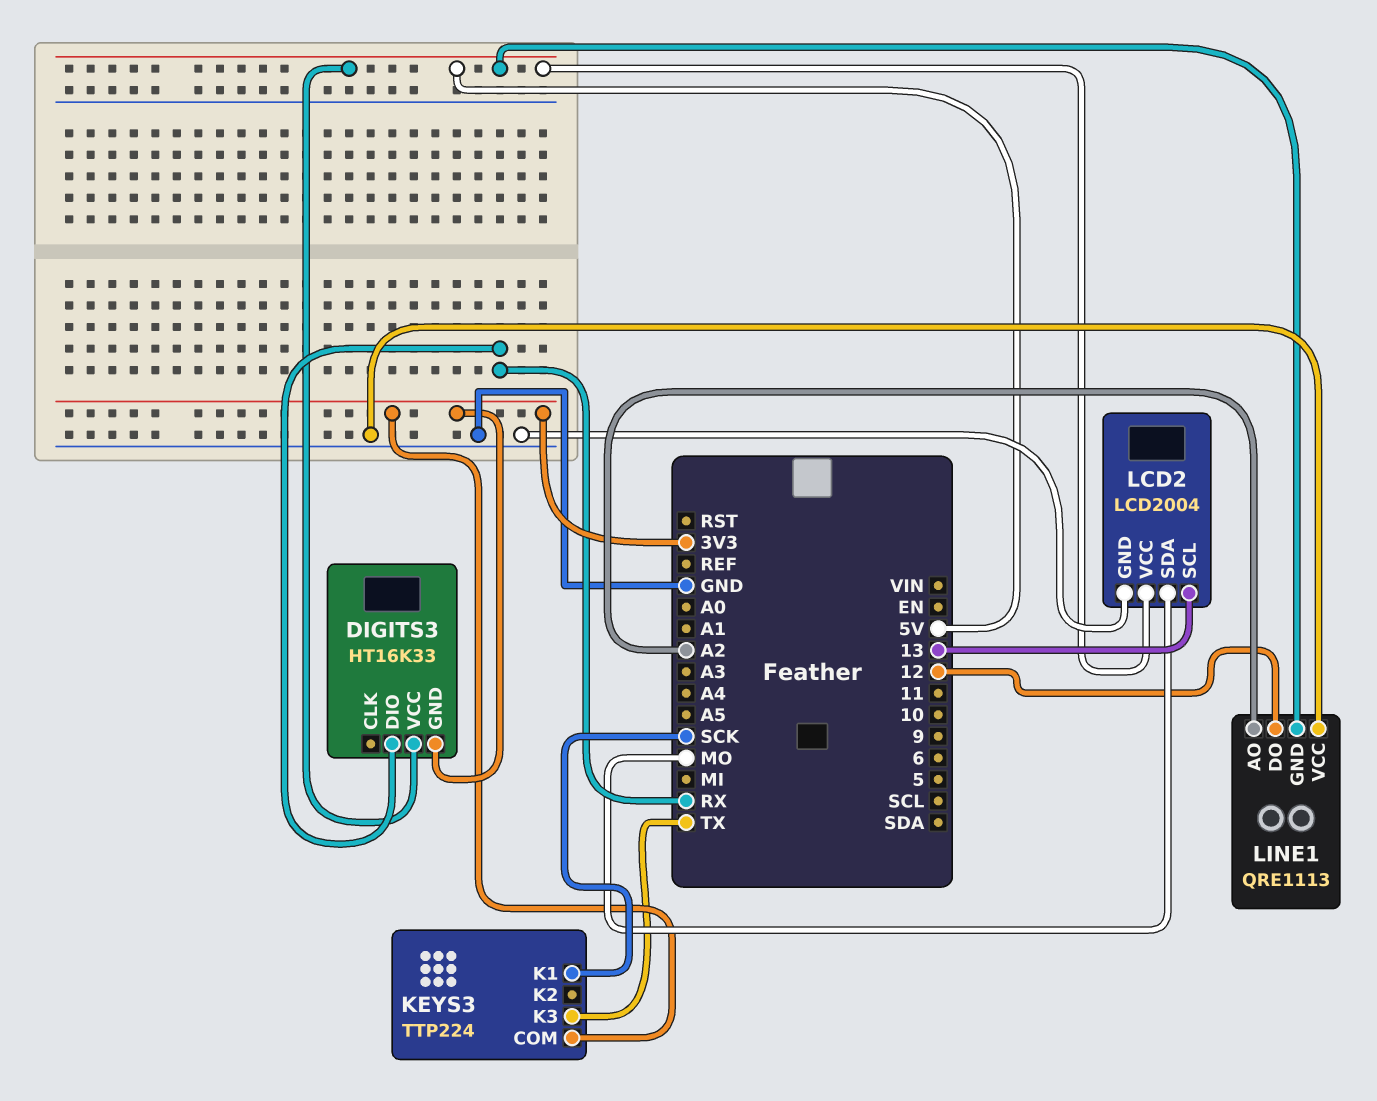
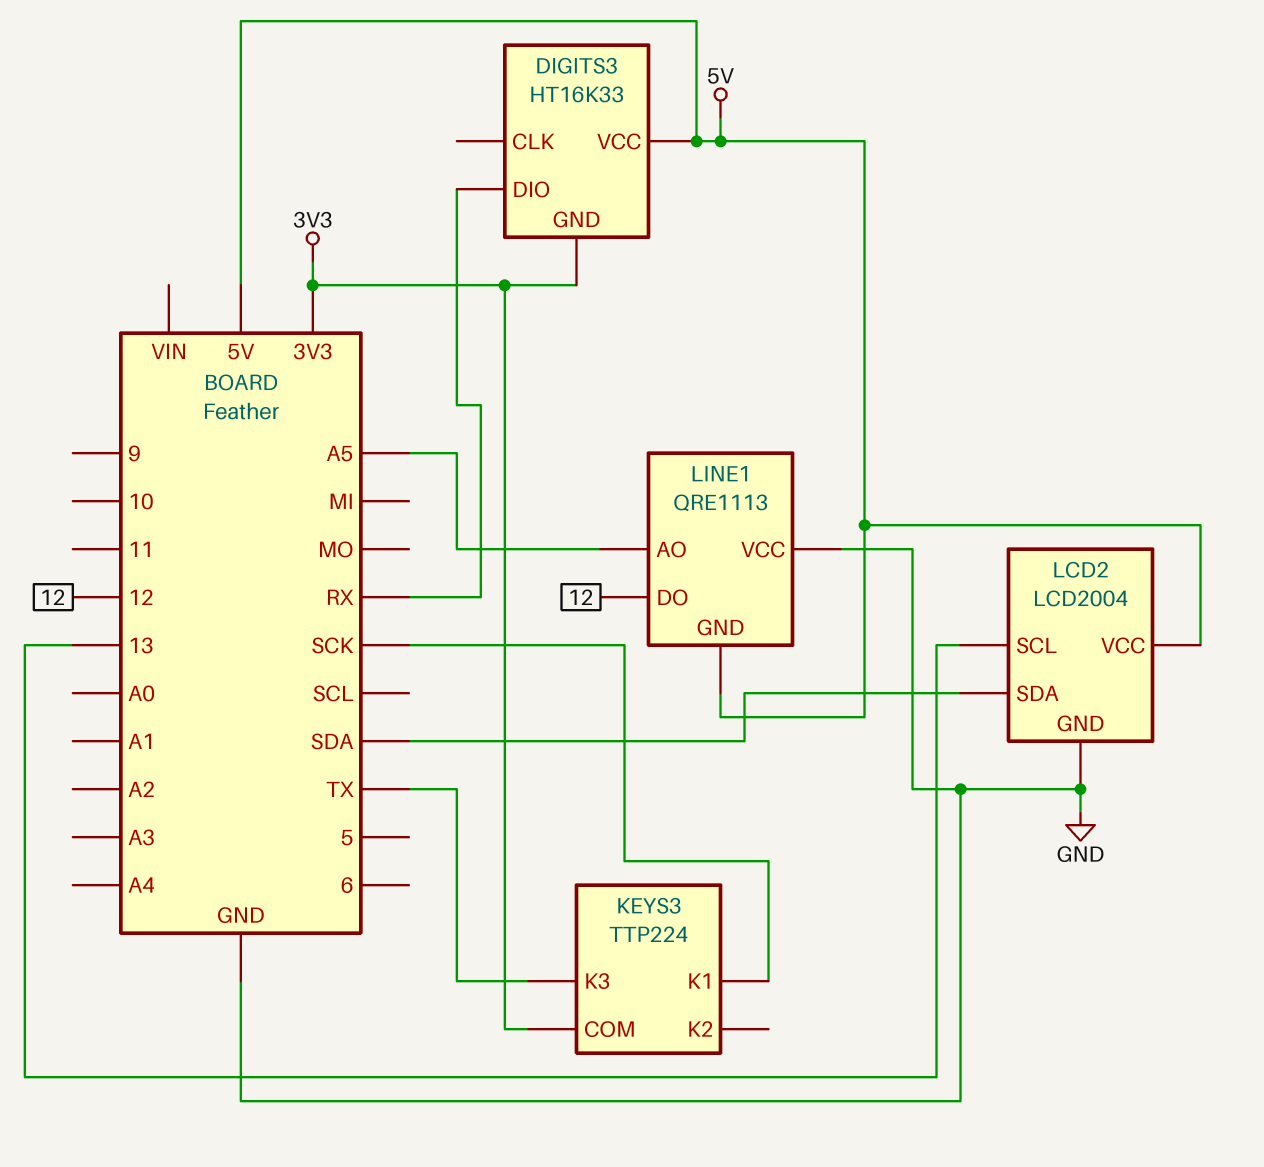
LCD2 pin SDA: MO -> SDA
LINE1 pin AO: A2 -> A5

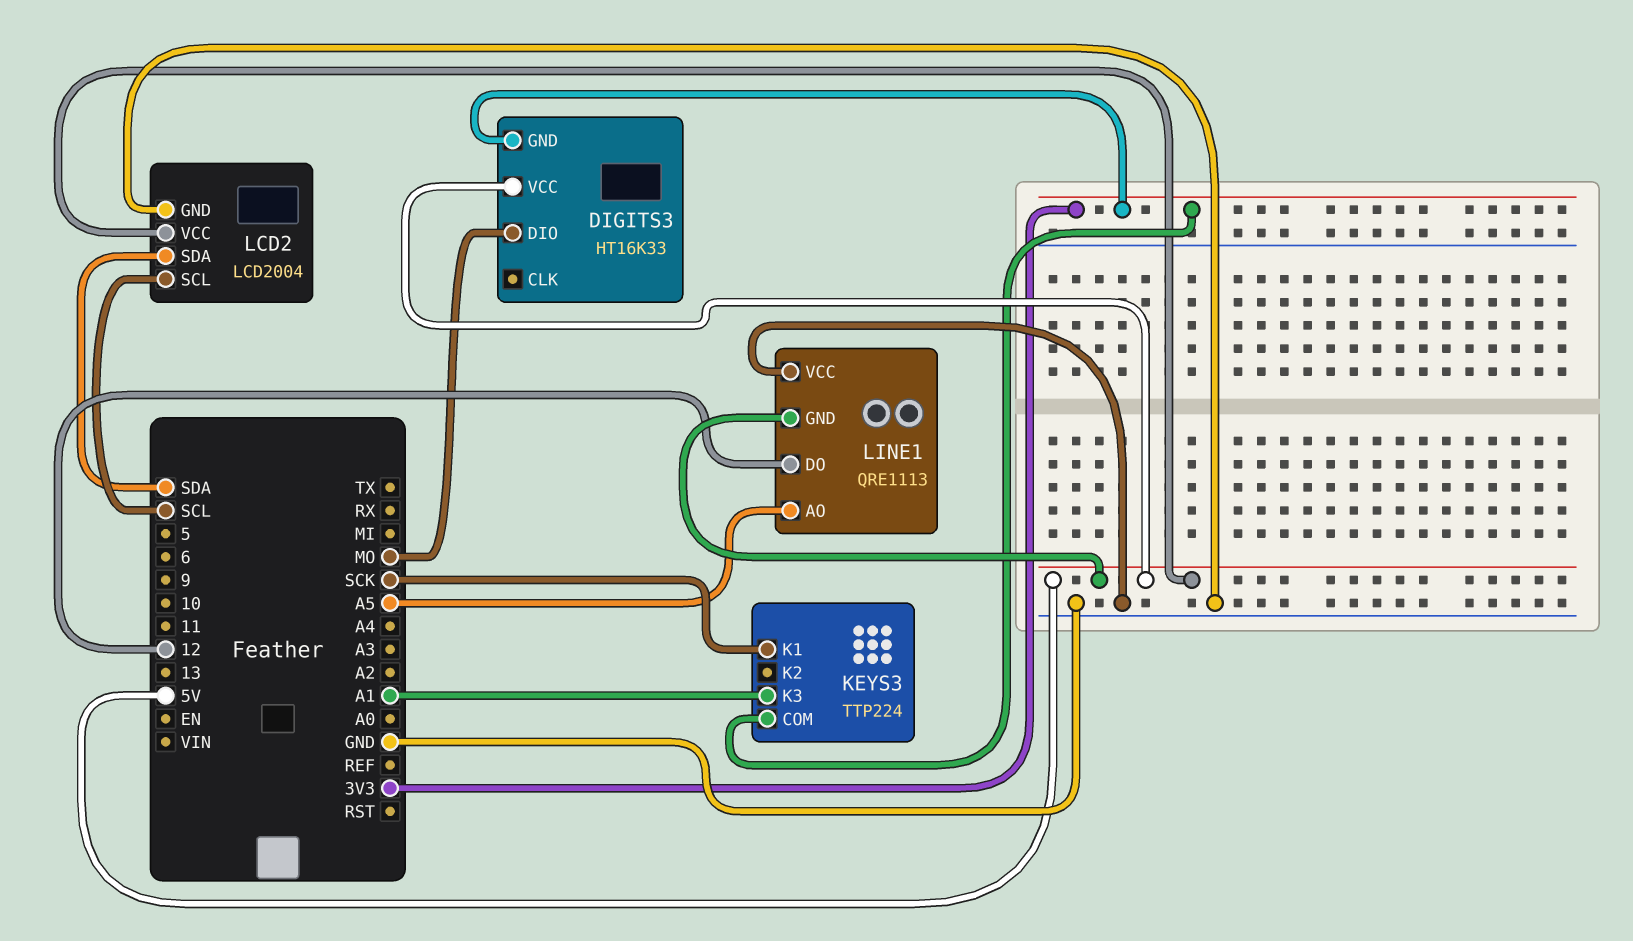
DIGITS3 pin DIO: RX -> MO
KEYS3 pin K3: TX -> A1
LCD2 pin SCL: 13 -> SCL

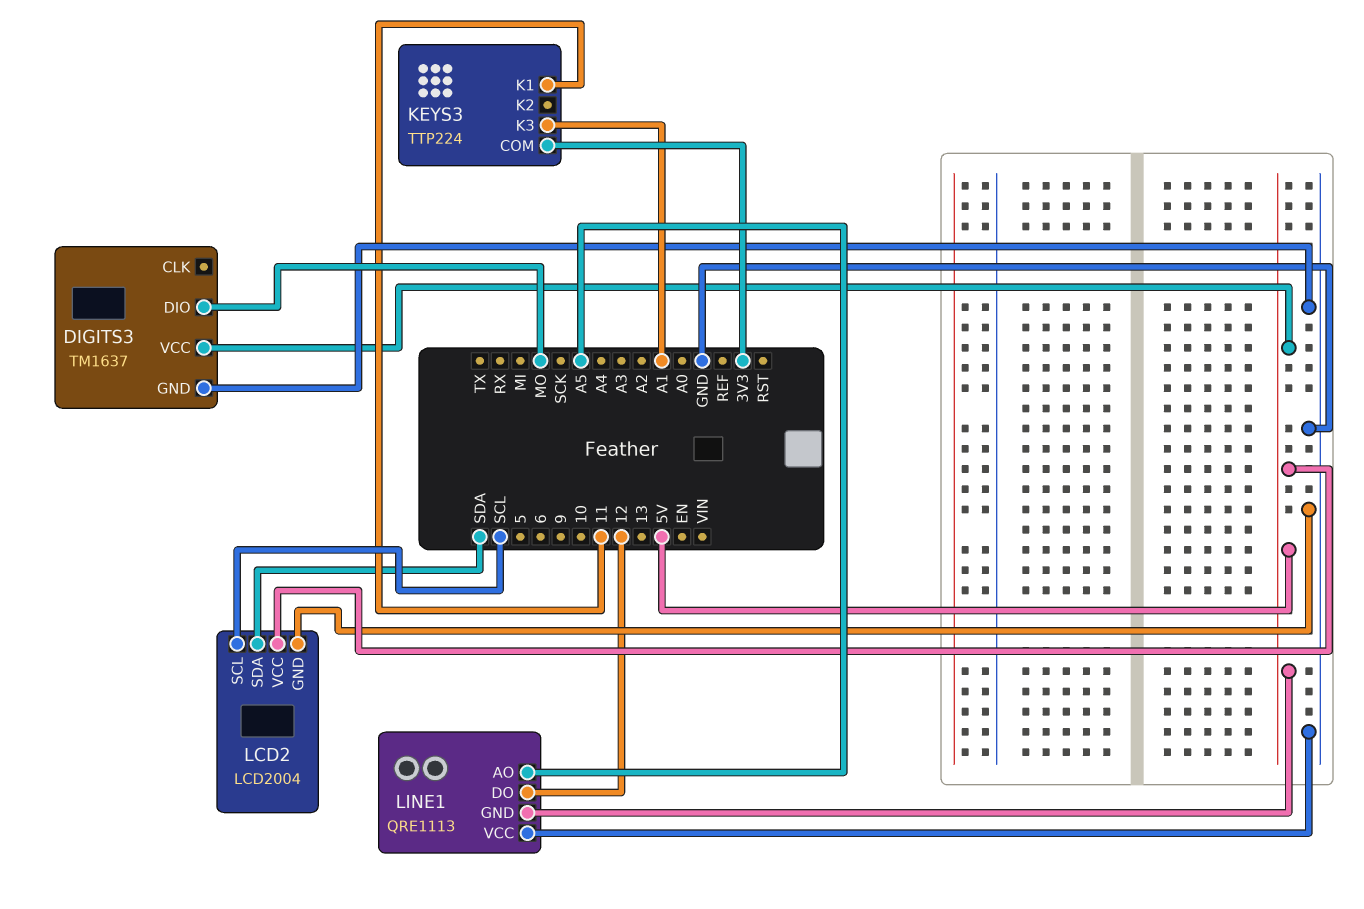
DIGITS3: HT16K33 -> TM1637
DIGITS3 pin GND: 3V3 -> GND
KEYS3 pin K1: SCK -> 11

